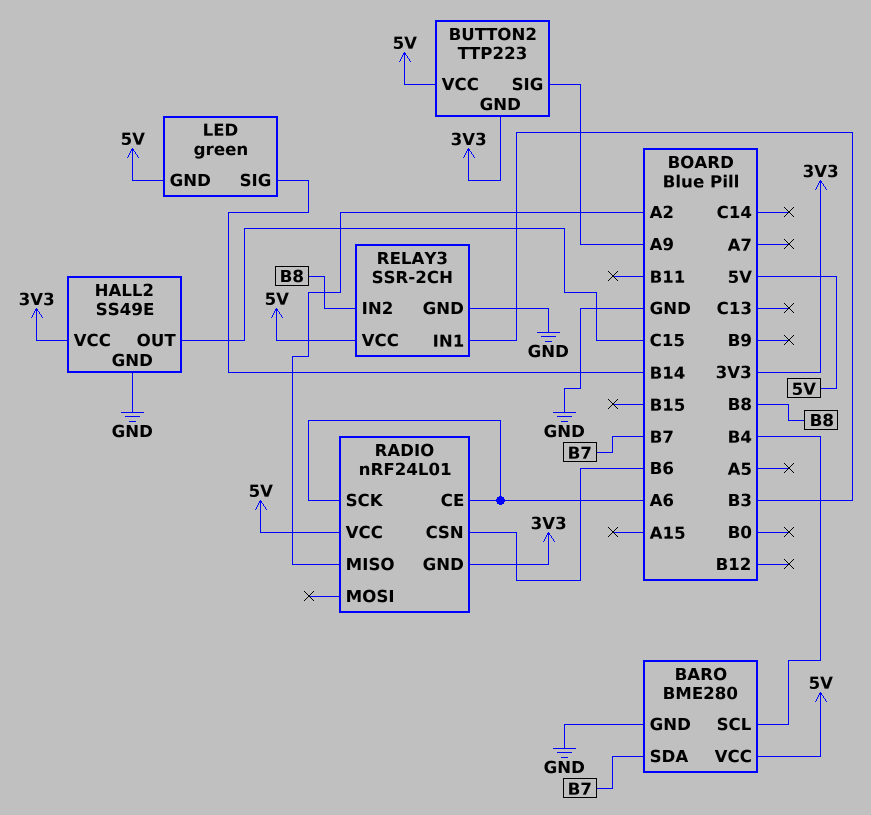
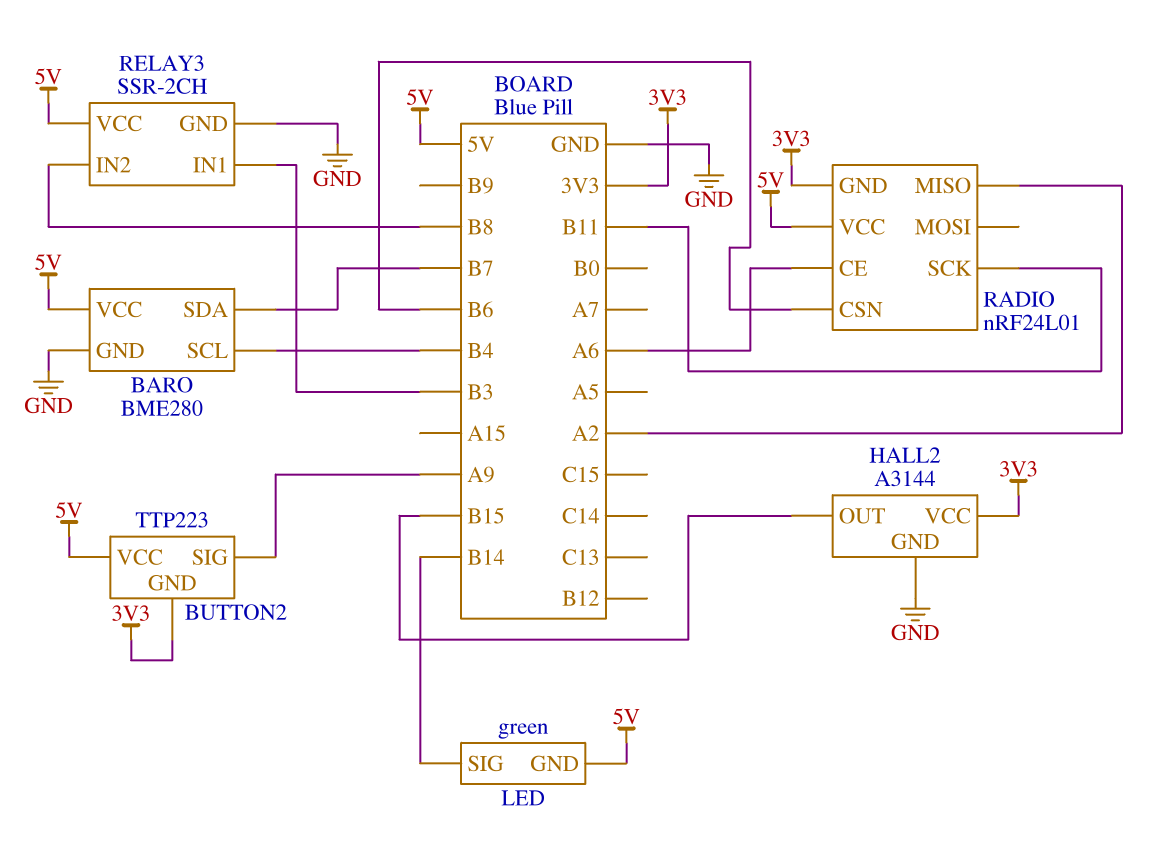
HALL2: SS49E -> A3144
HALL2 pin OUT: C15 -> B15
RADIO pin SCK: A6 -> B11

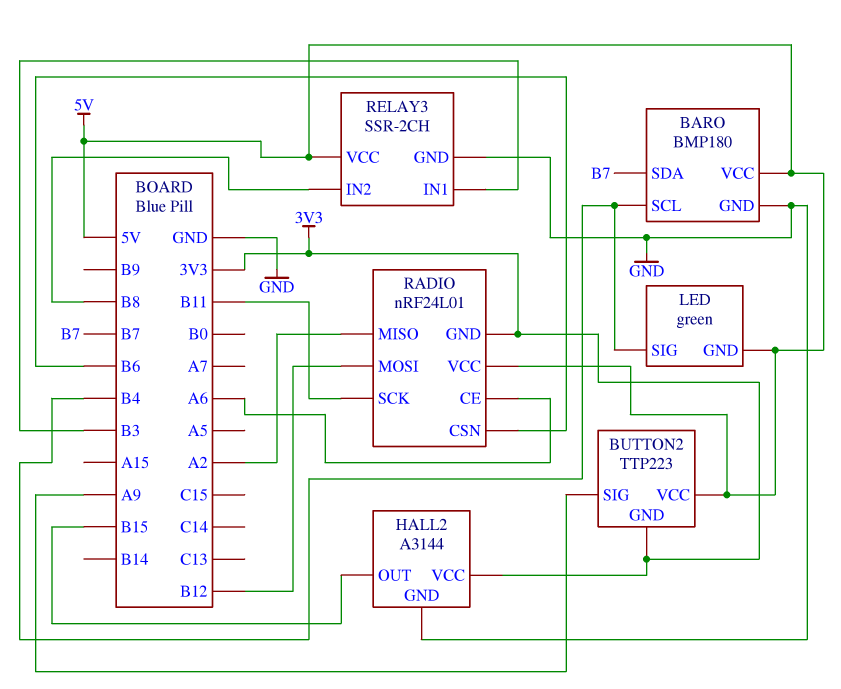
BARO: BME280 -> BMP180
LED pin SIG: B14 -> B4
RADIO pin MOSI: none -> B12

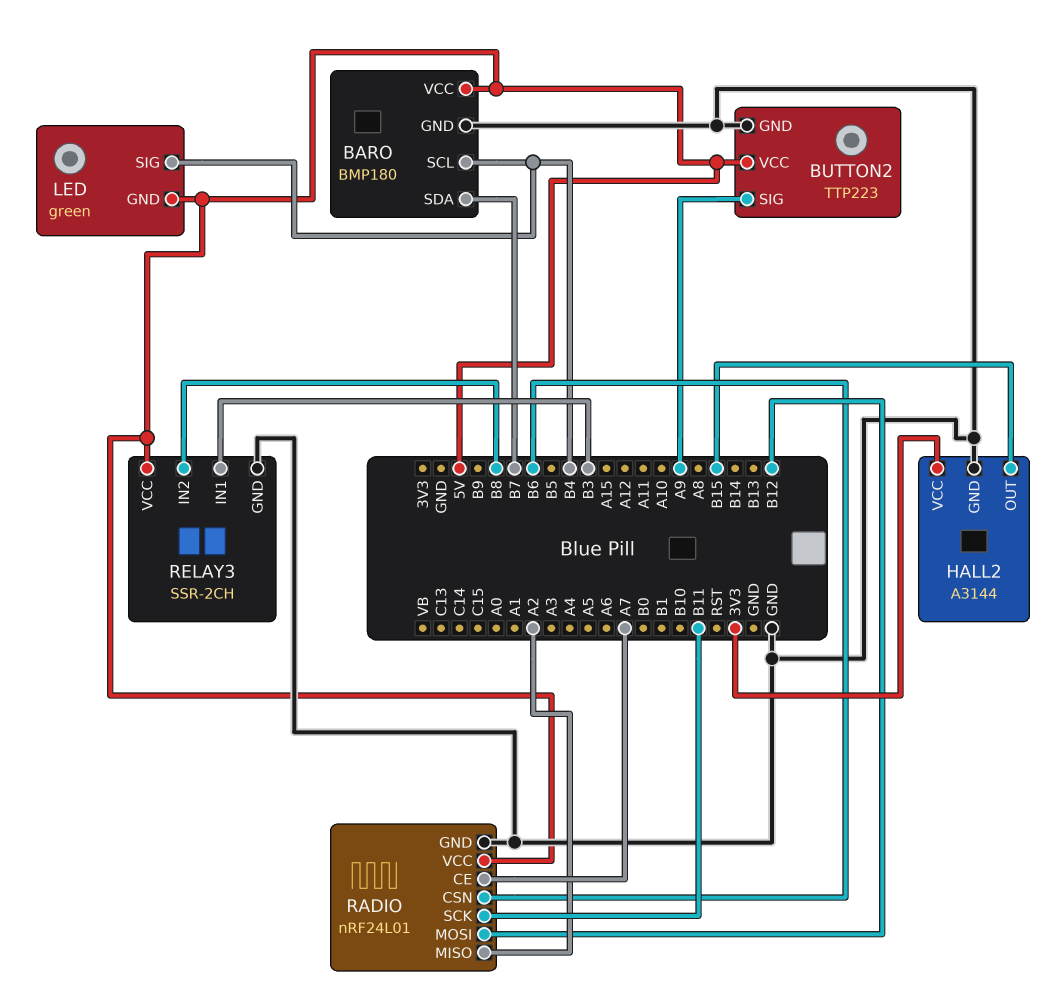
BUTTON2 pin GND: 3V3 -> GND
RADIO pin CE: A6 -> A7
RADIO pin GND: 3V3 -> GND

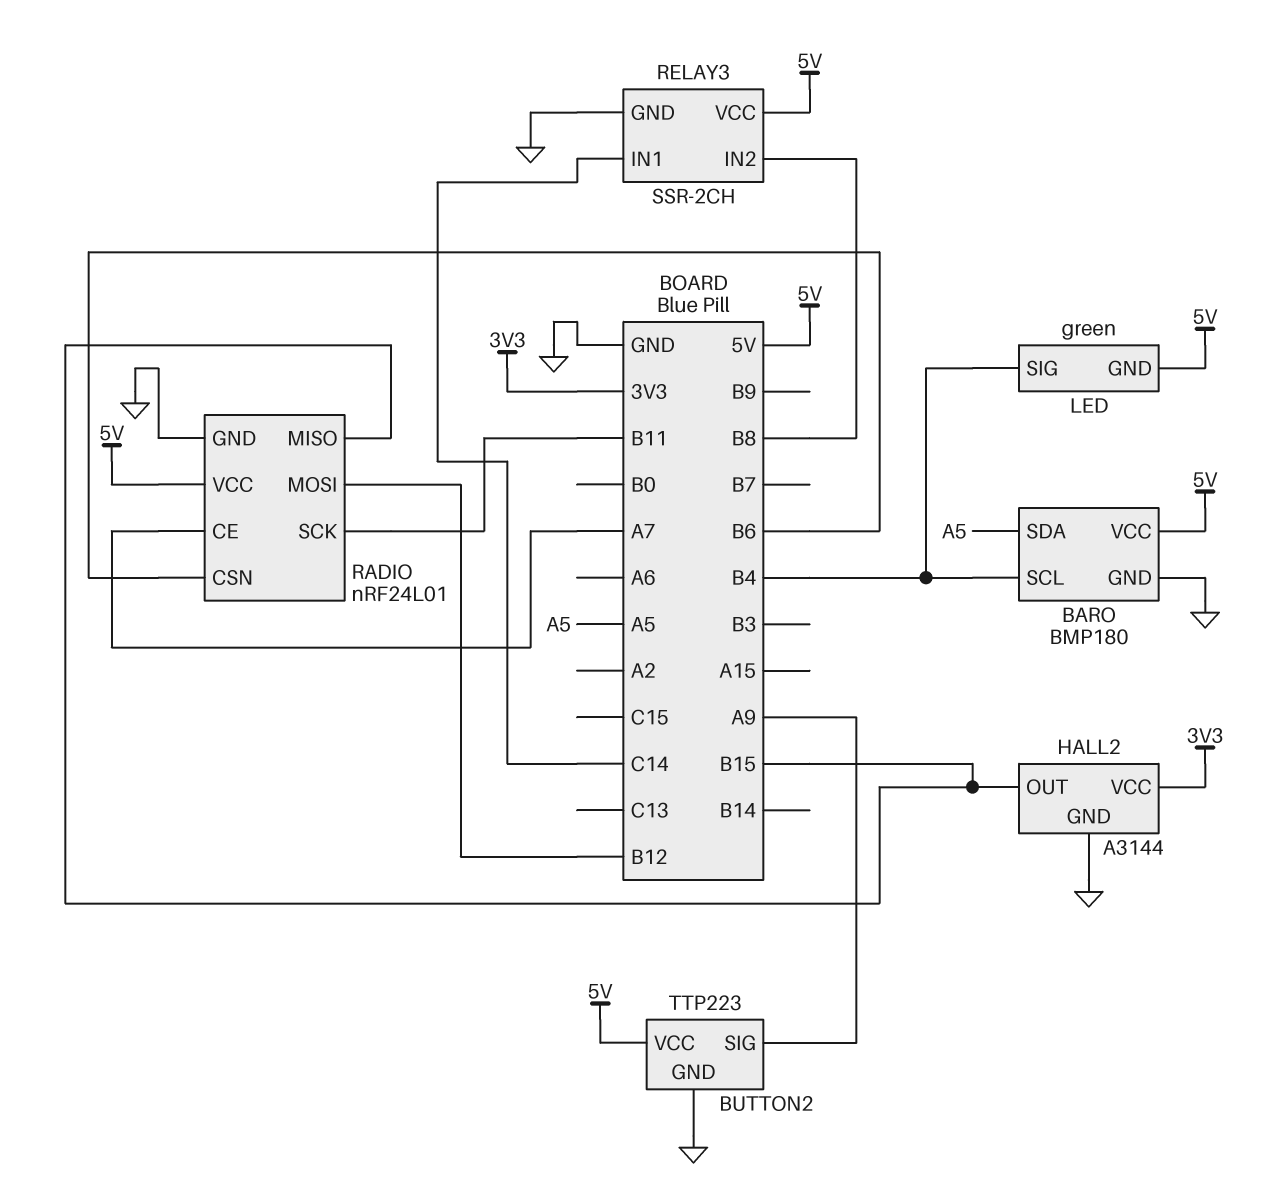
BARO pin SDA: B7 -> A5
RADIO pin MISO: A2 -> B15
RELAY3 pin IN1: B3 -> C14

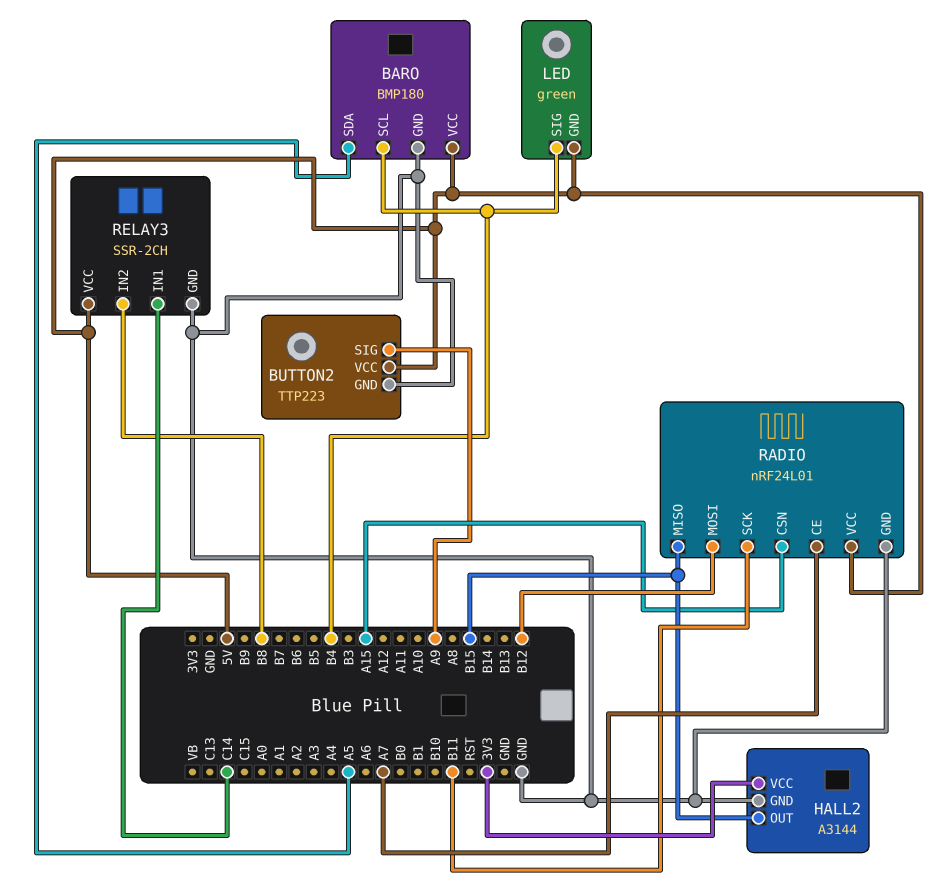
RADIO pin CSN: B6 -> A15

